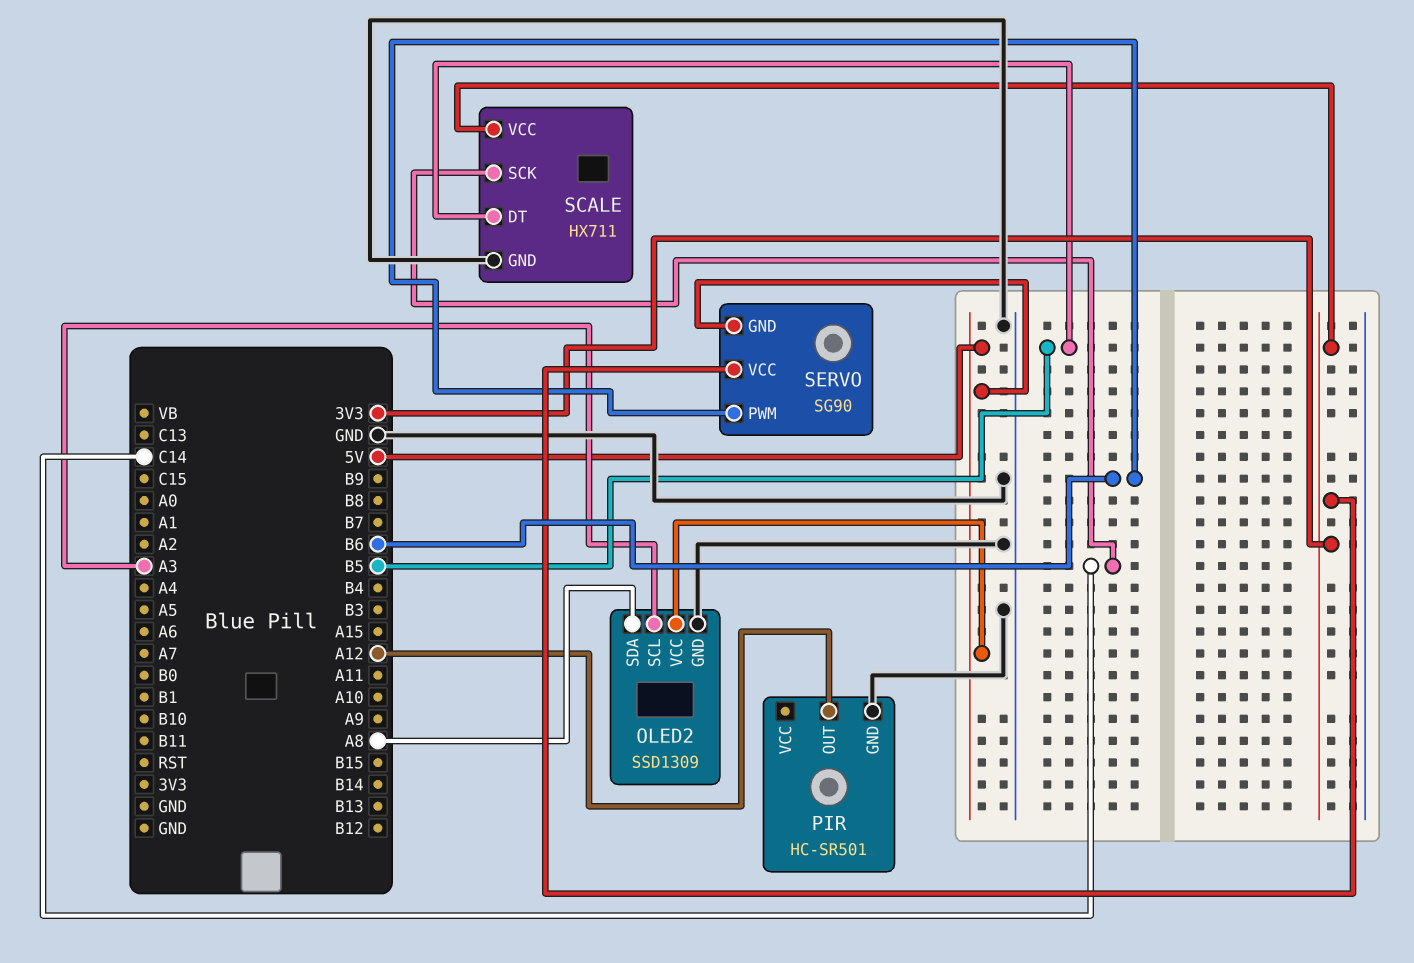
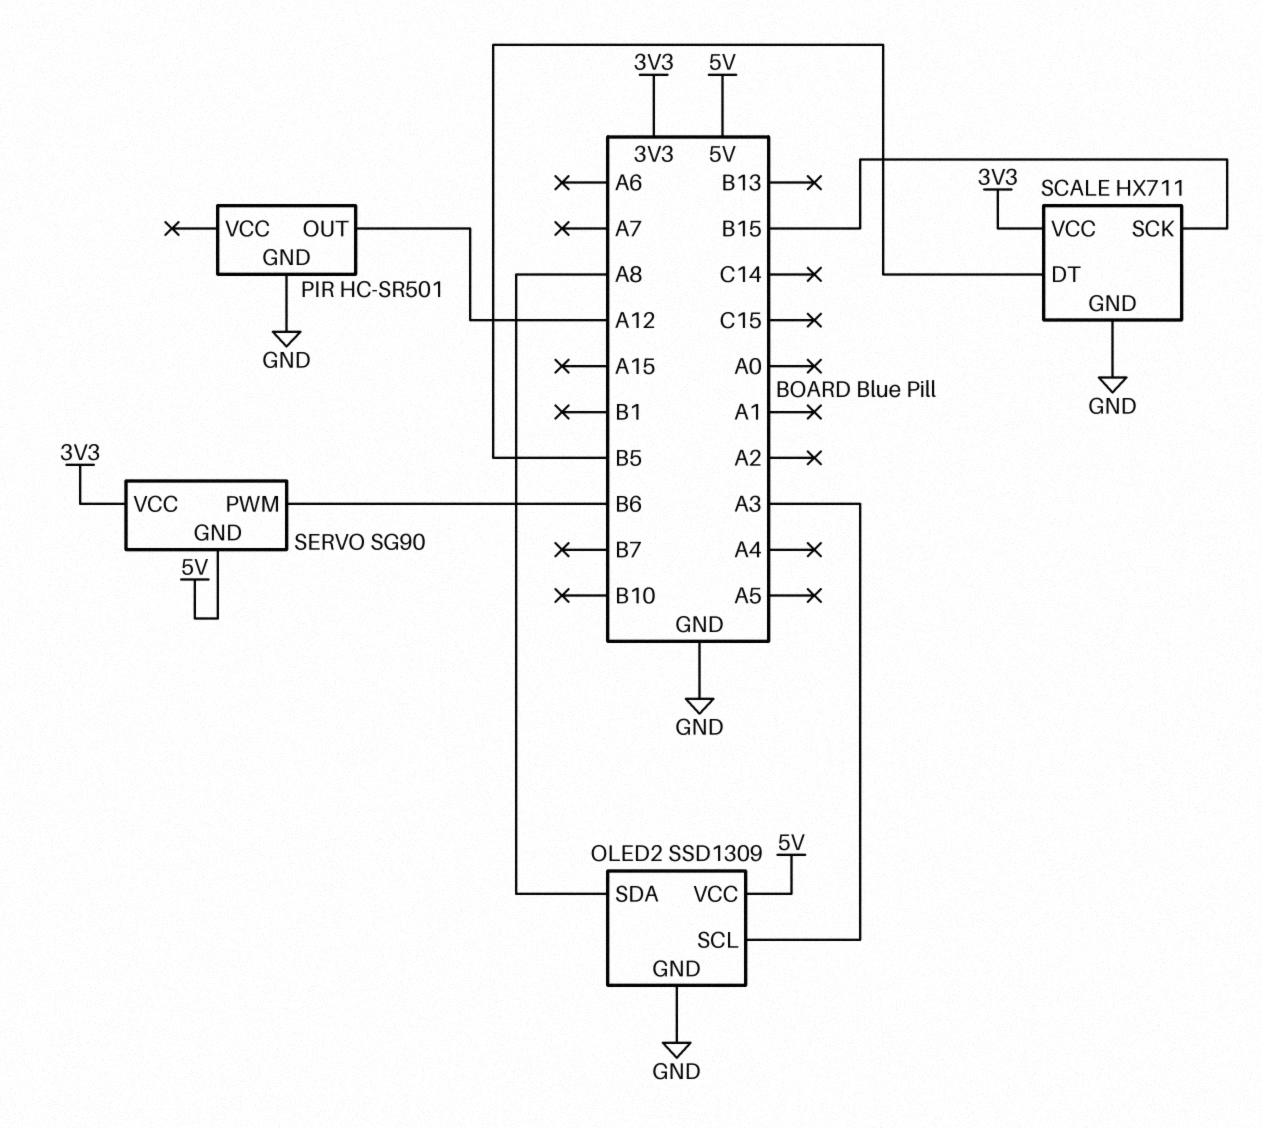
SCALE pin SCK: C14 -> B15

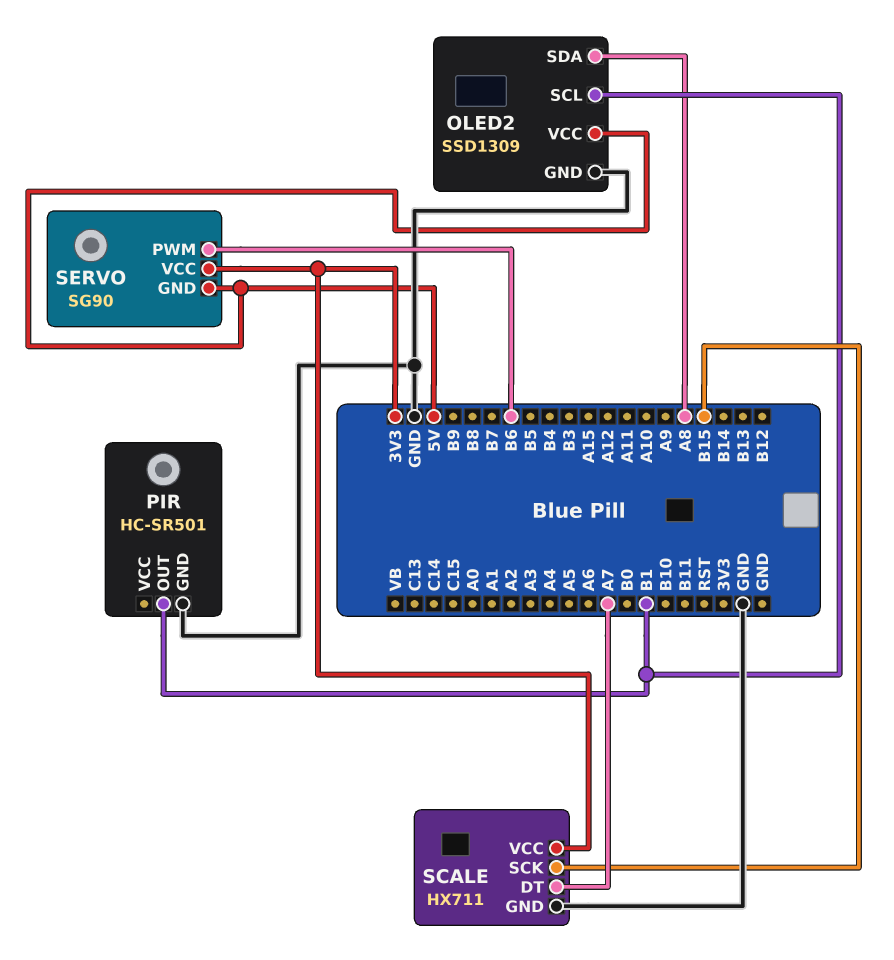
OLED2 pin SCL: A3 -> B1
PIR pin OUT: A12 -> B1
SCALE pin DT: B5 -> A7

